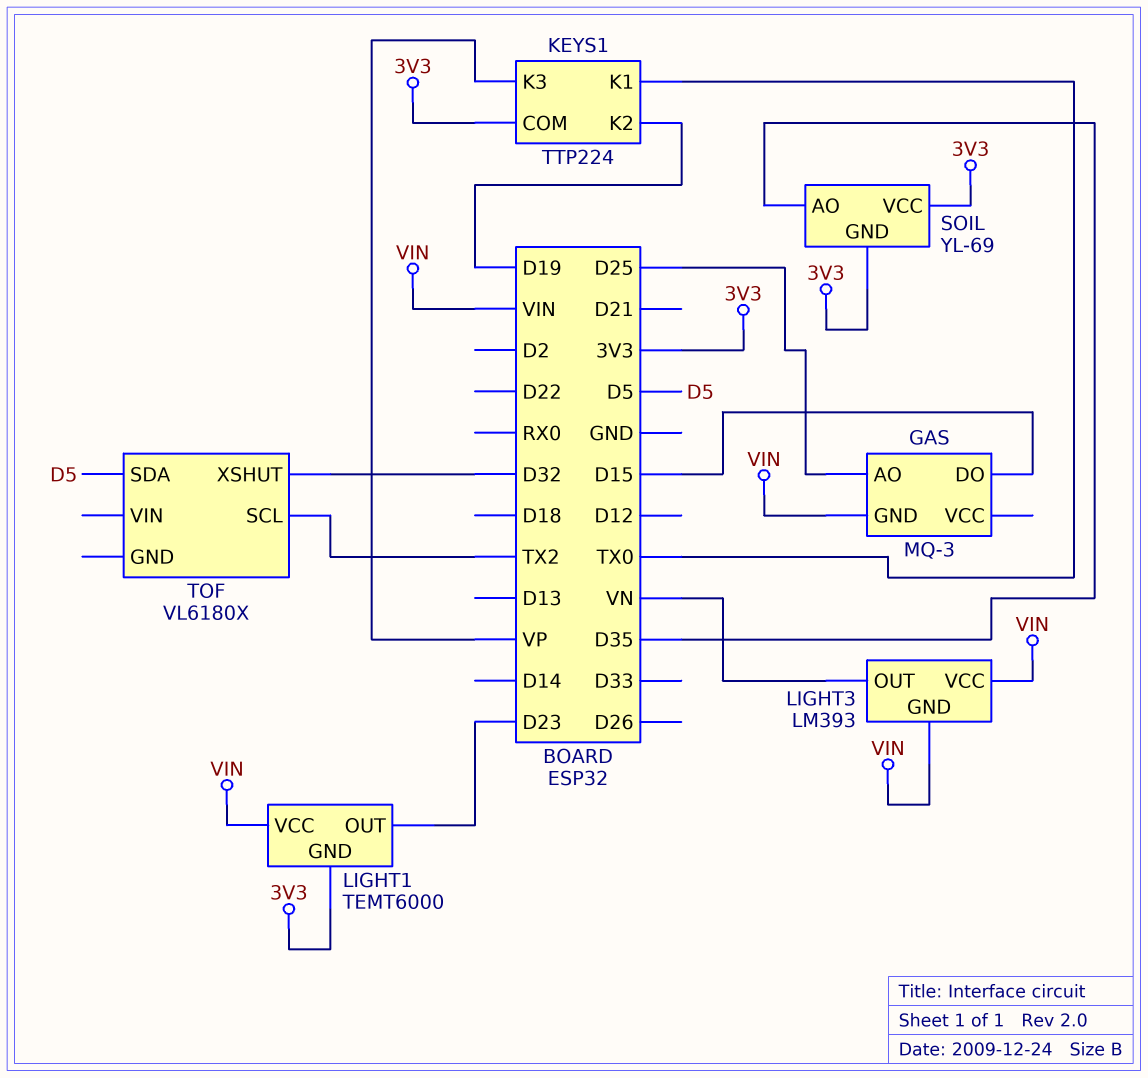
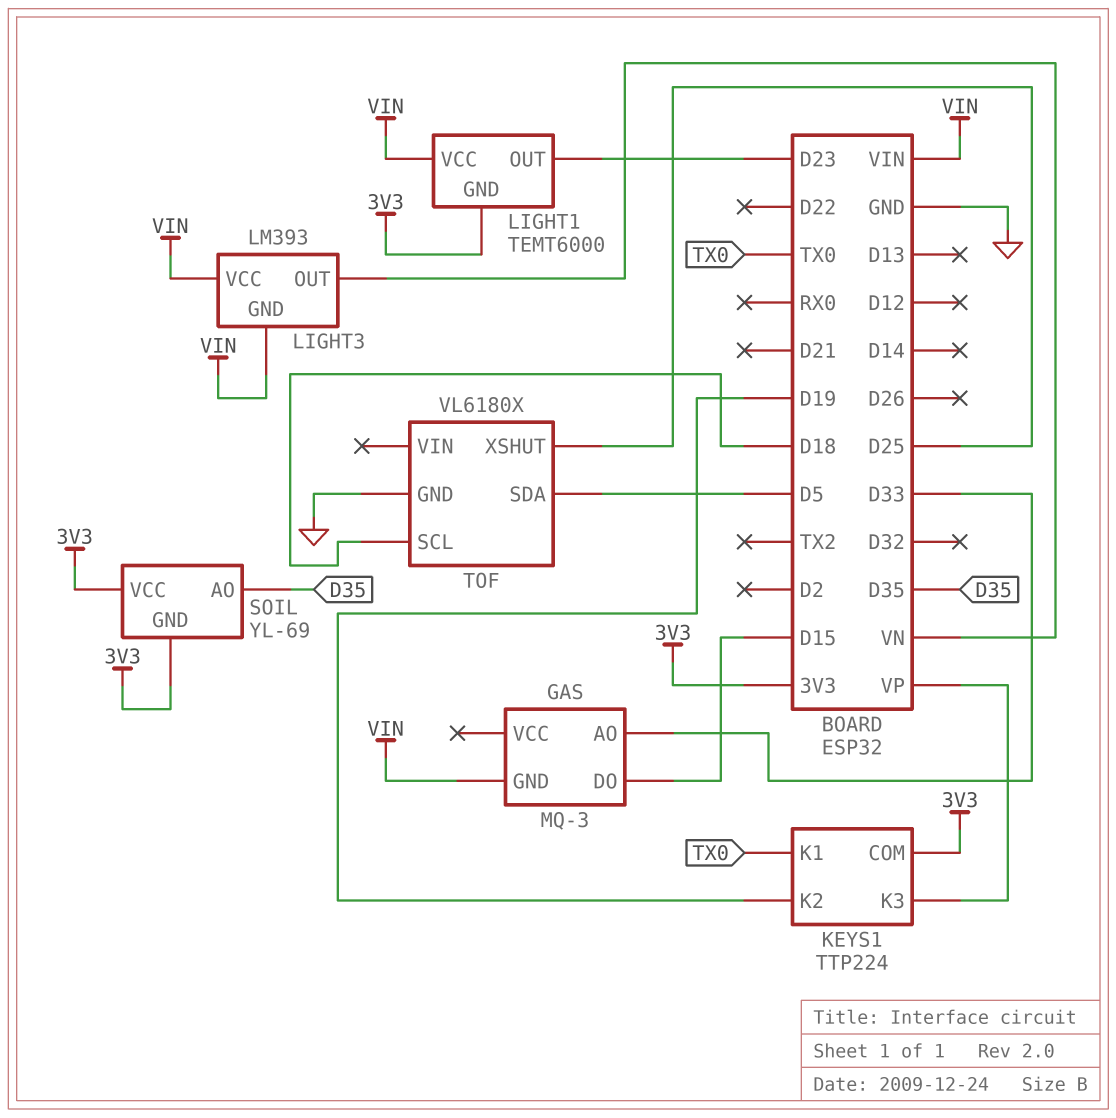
GAS pin AO: D25 -> D33
TOF pin GND: none -> GND
TOF pin SCL: TX2 -> D18
TOF pin XSHUT: D32 -> D25

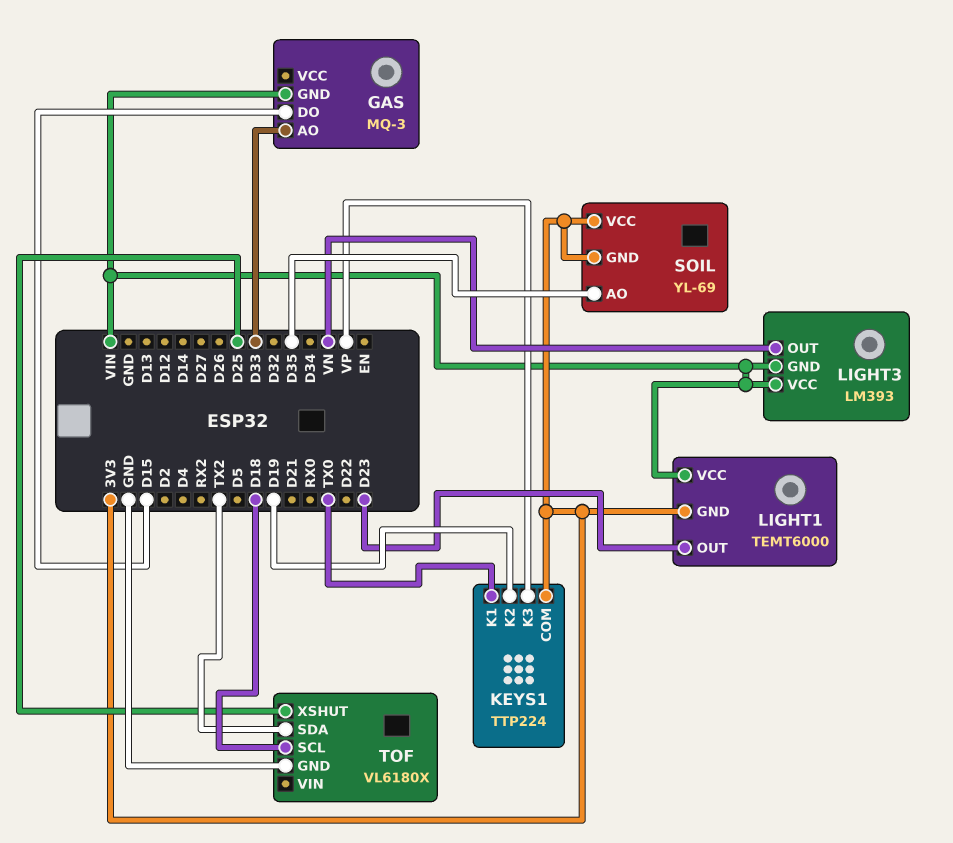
TOF pin SDA: D5 -> TX2

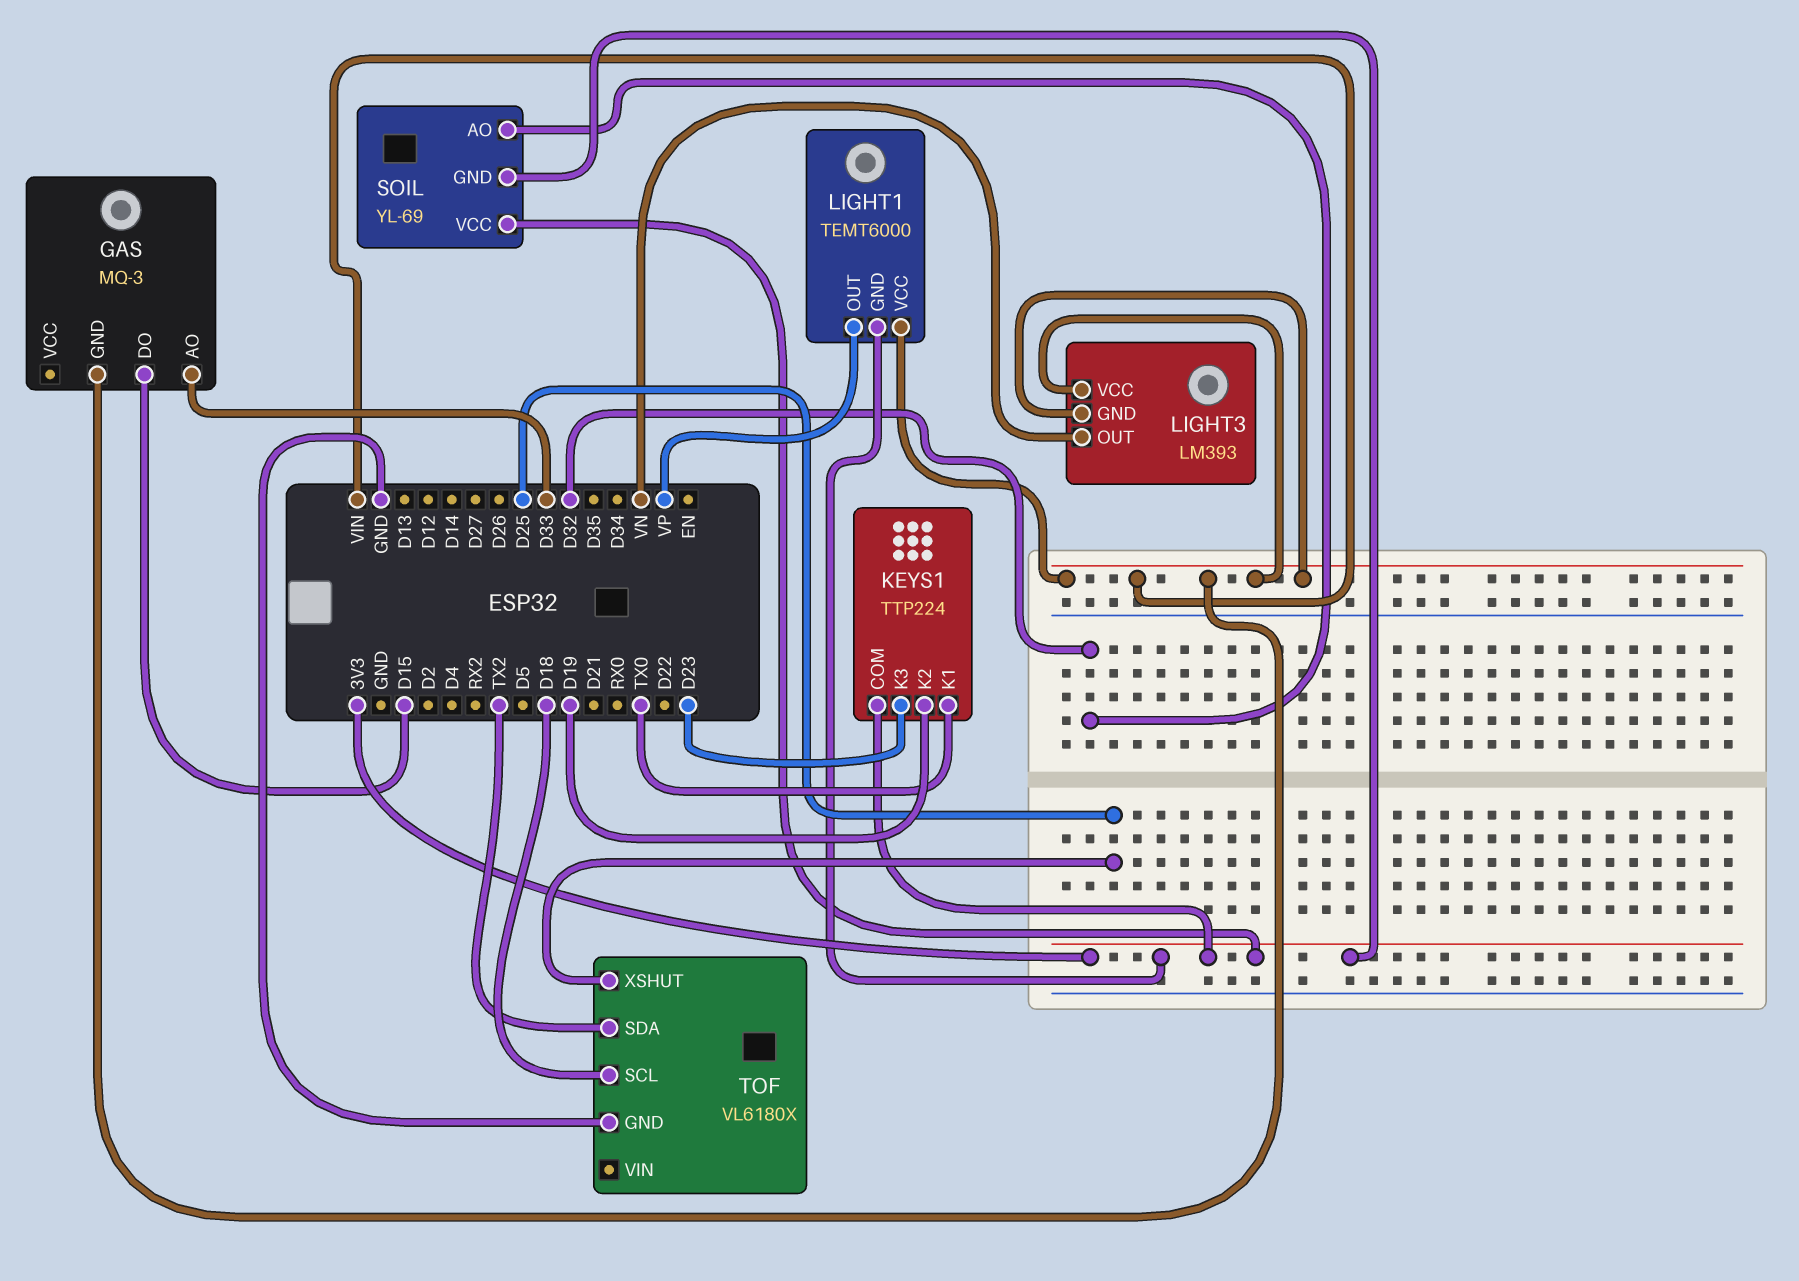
KEYS1 pin K3: VP -> D23
LIGHT1 pin OUT: D23 -> VP
SOIL pin AO: D35 -> D32

